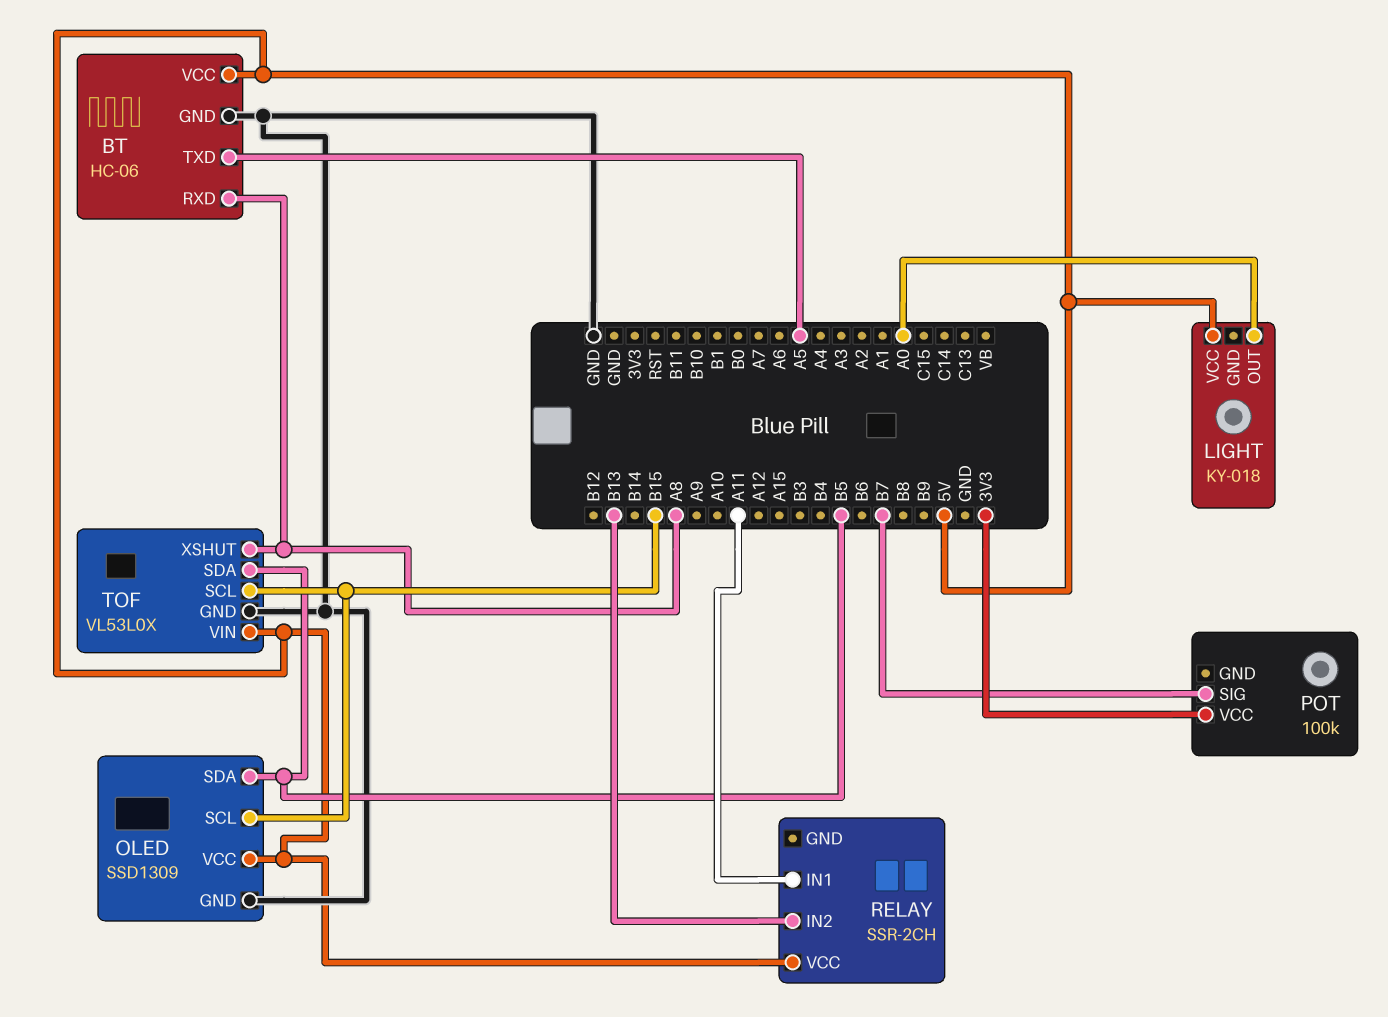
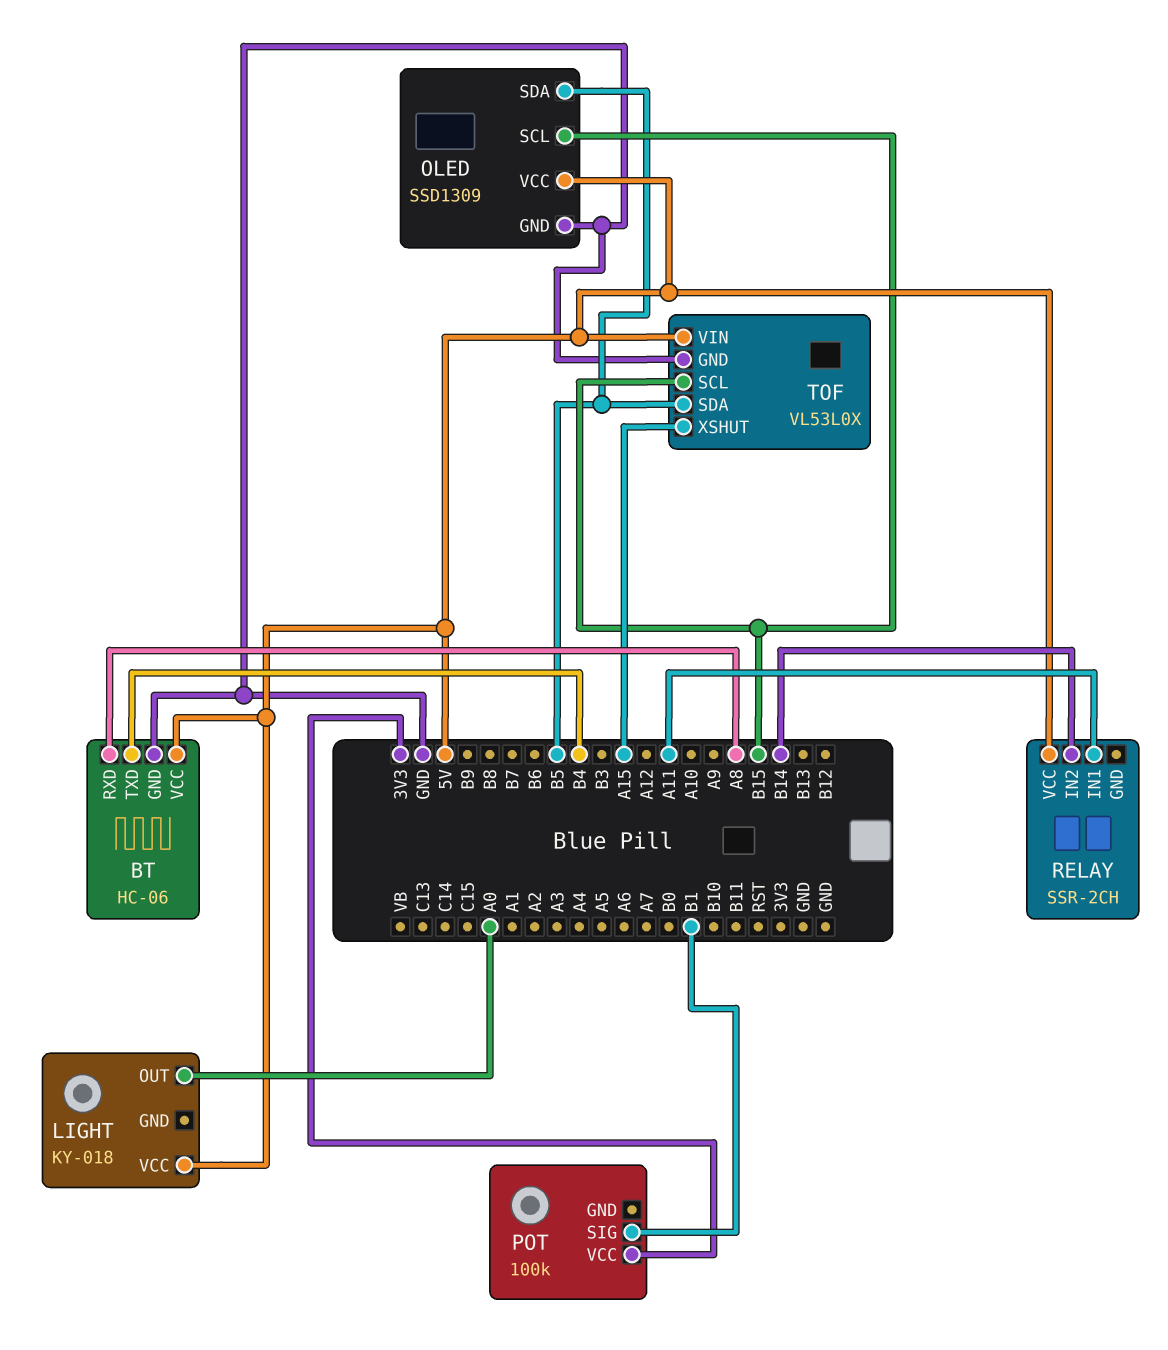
BT pin TXD: A5 -> B4
POT pin SIG: B7 -> B1
RELAY pin IN2: B13 -> B14
TOF pin XSHUT: A8 -> A15

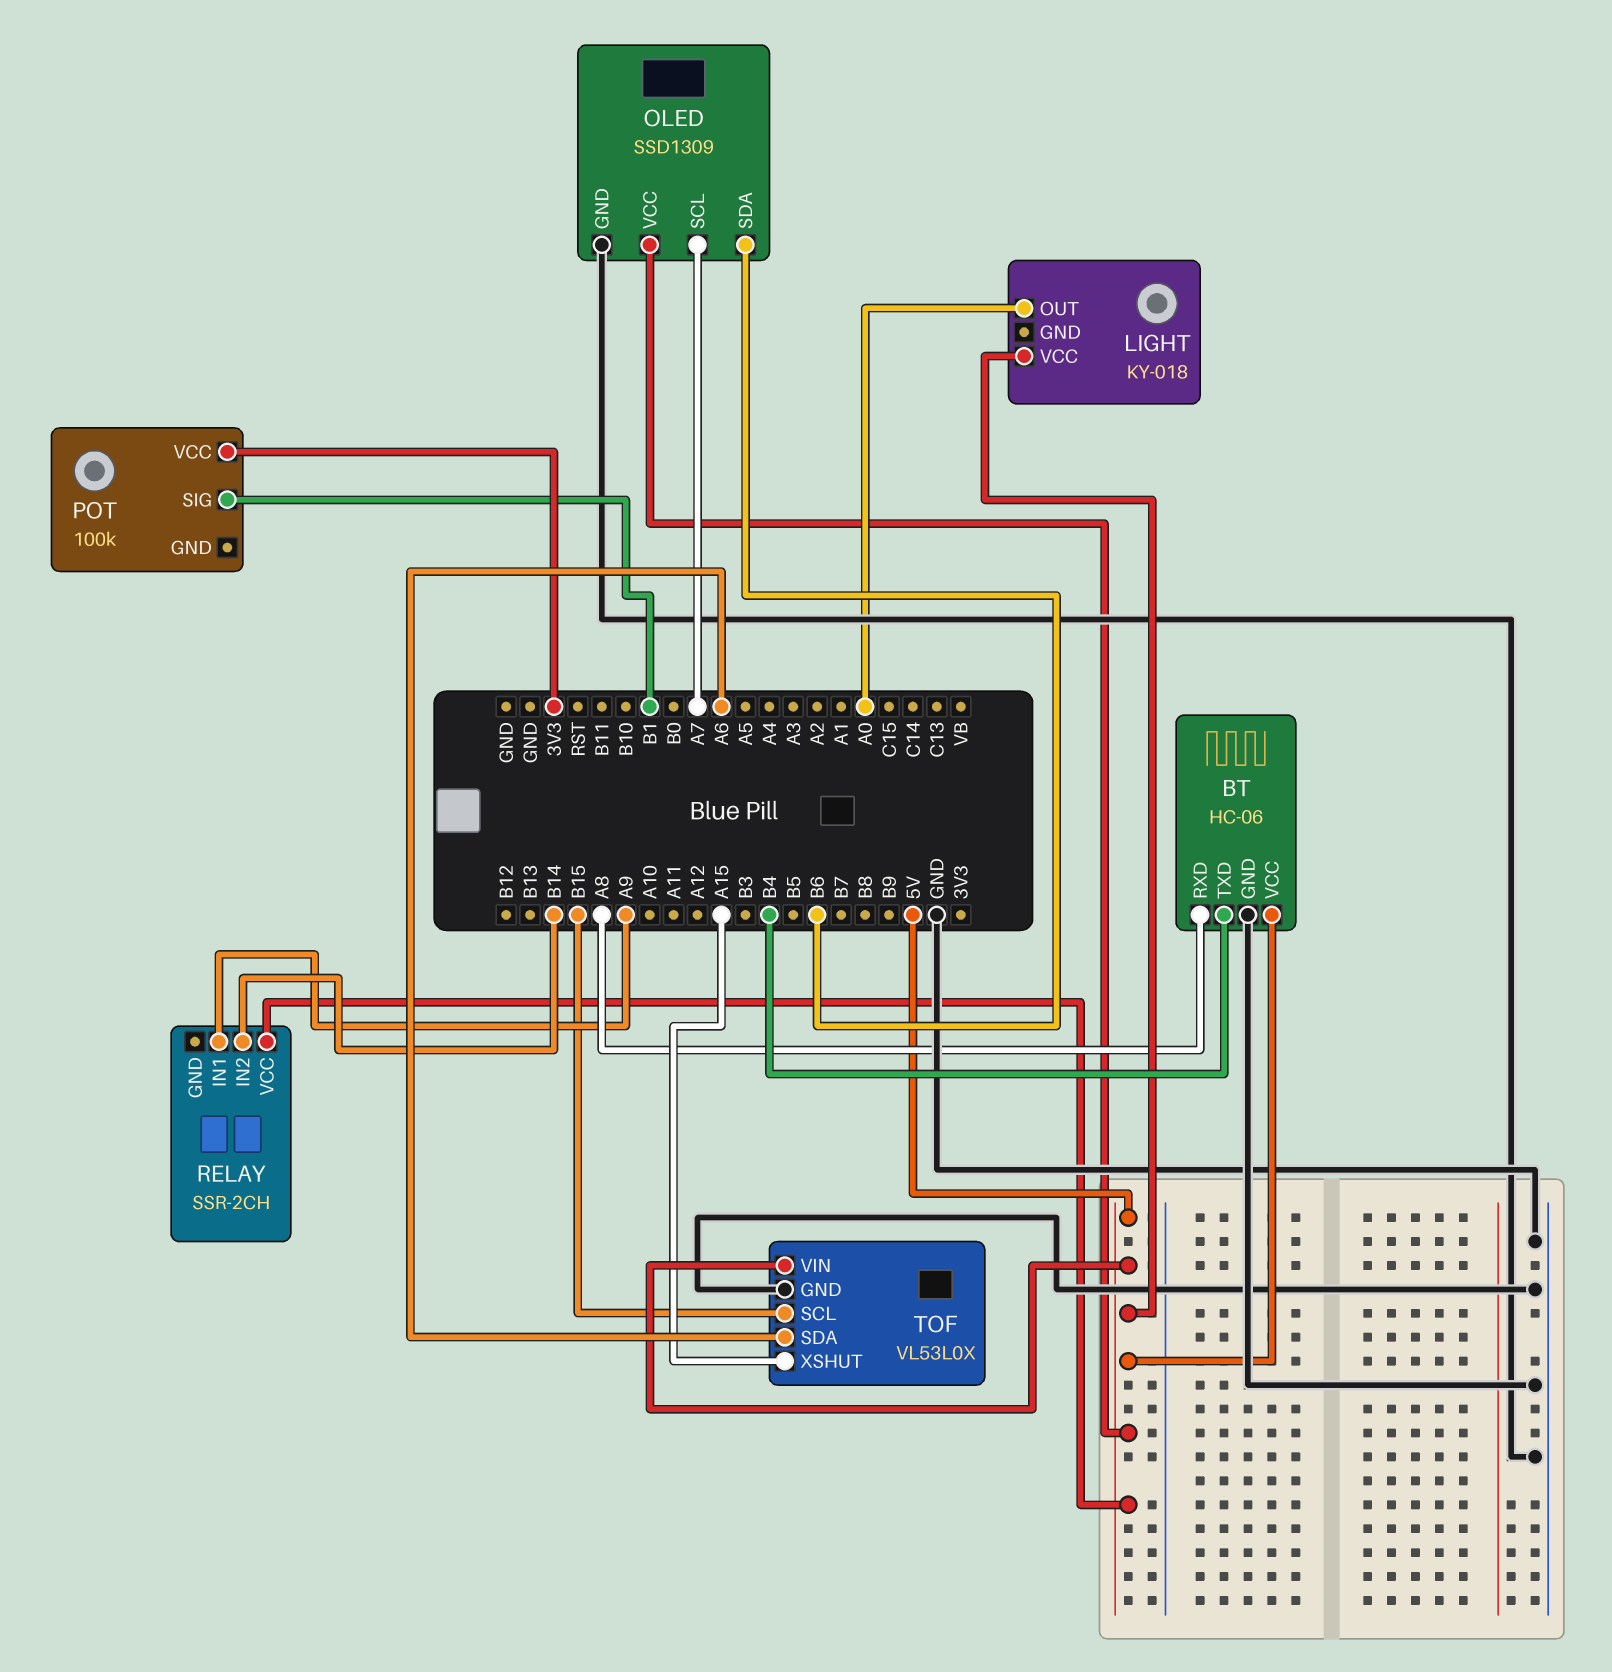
OLED pin SCL: B15 -> A7
OLED pin SDA: B5 -> B6
RELAY pin IN1: A11 -> A9
TOF pin SDA: B5 -> A6

